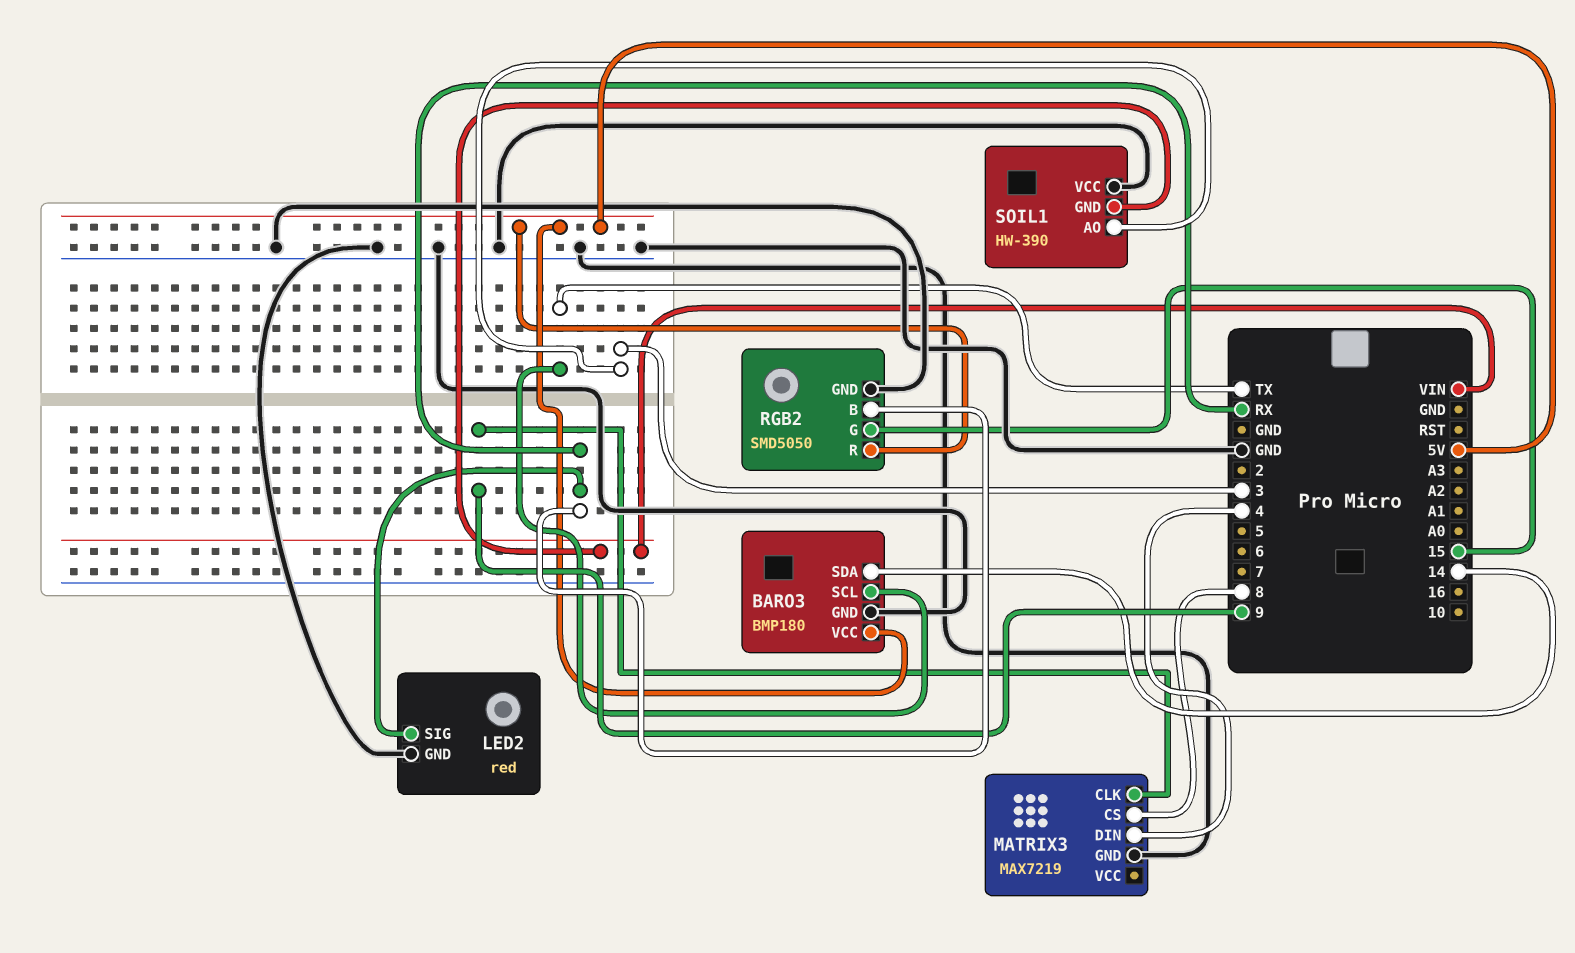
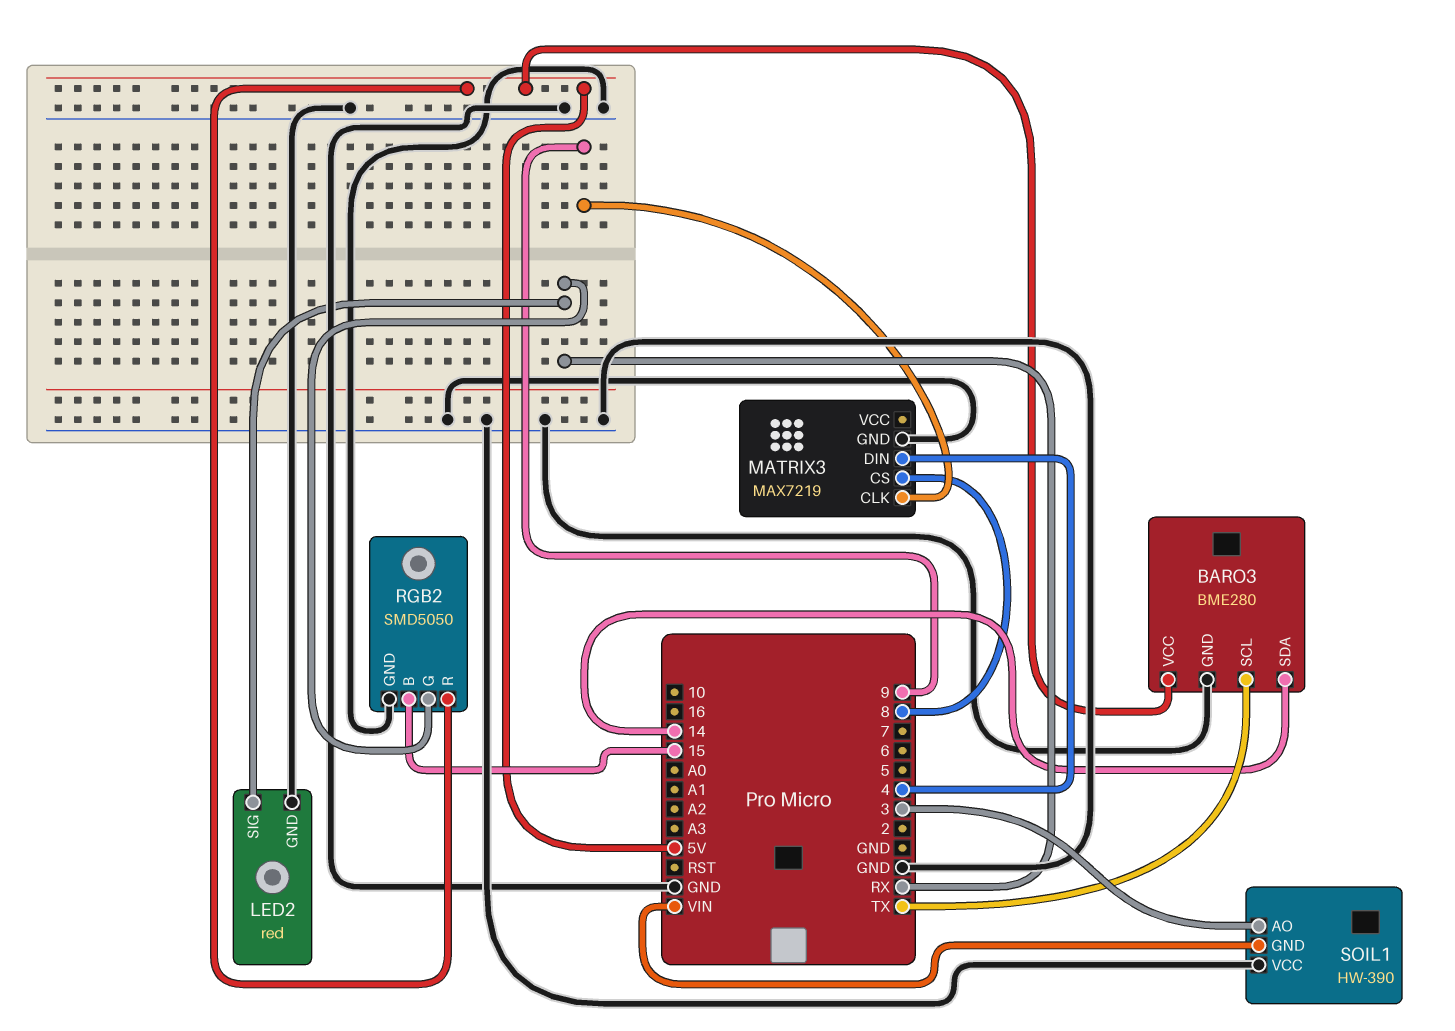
BARO3: BMP180 -> BME280
RGB2 pin B: RX -> 15
RGB2 pin G: 15 -> RX

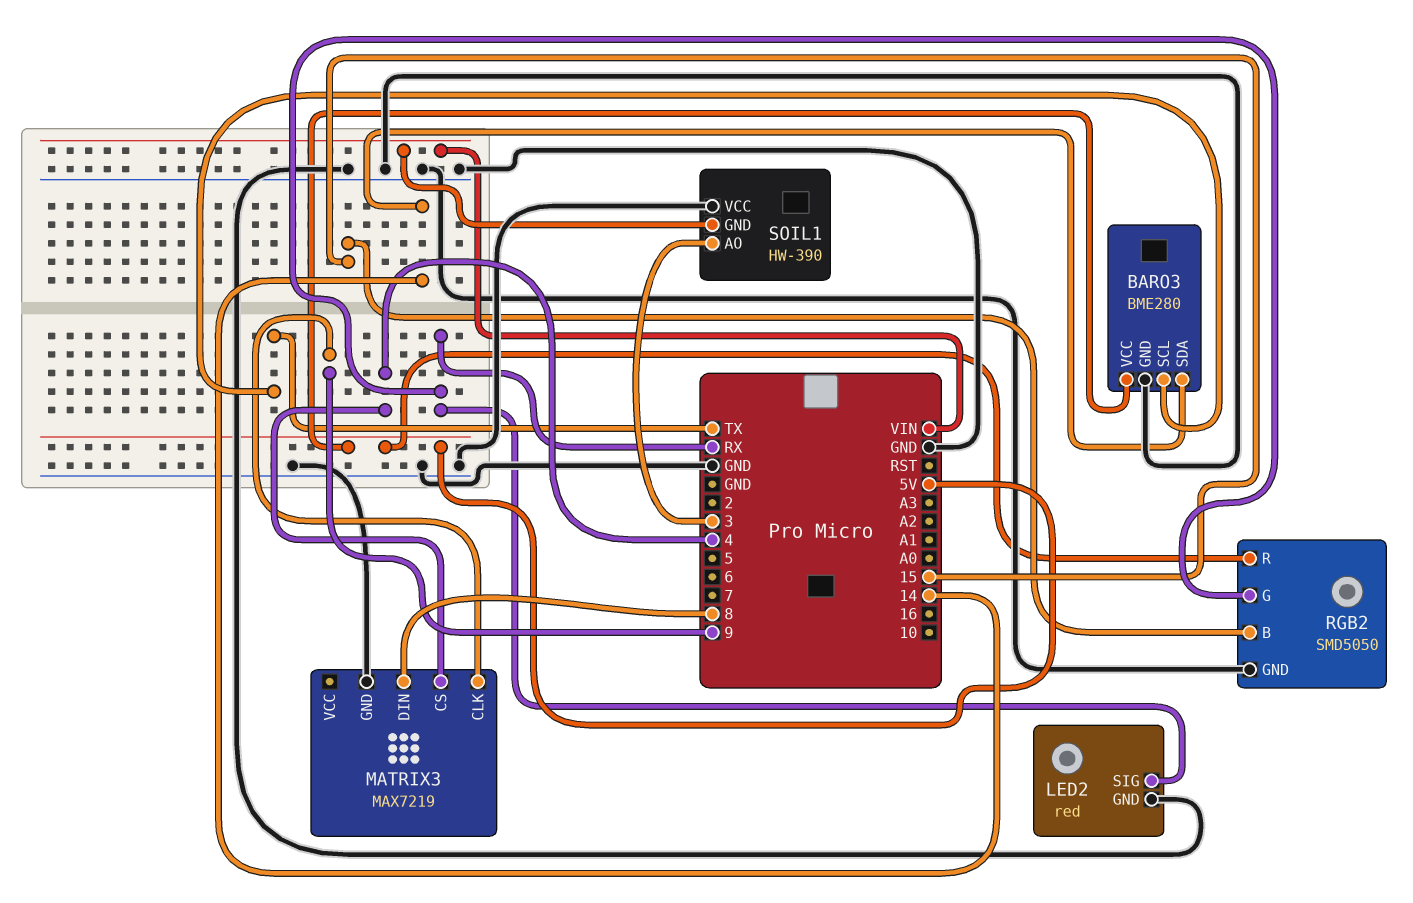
MATRIX3 pin CS: 8 -> 4
MATRIX3 pin DIN: 4 -> 8

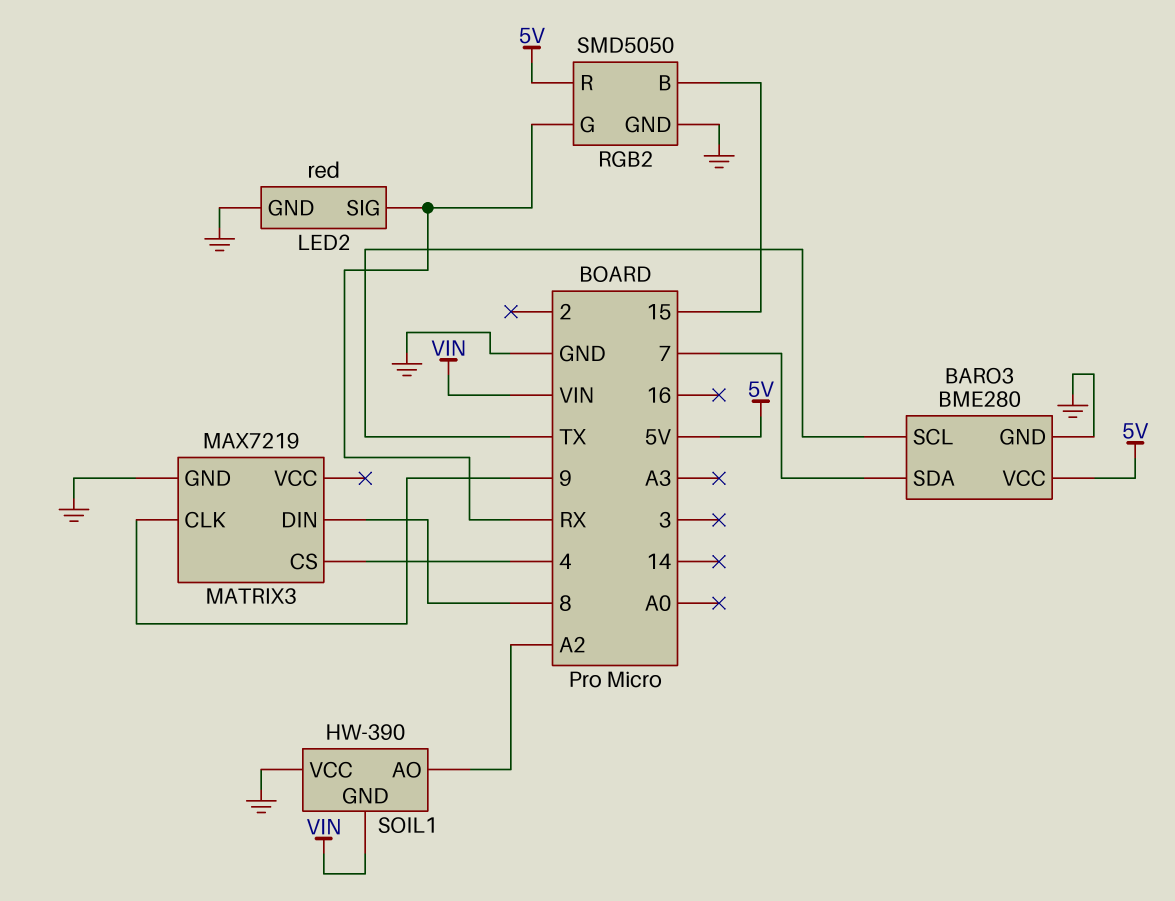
BARO3 pin SDA: 14 -> 7
SOIL1 pin AO: 3 -> A2

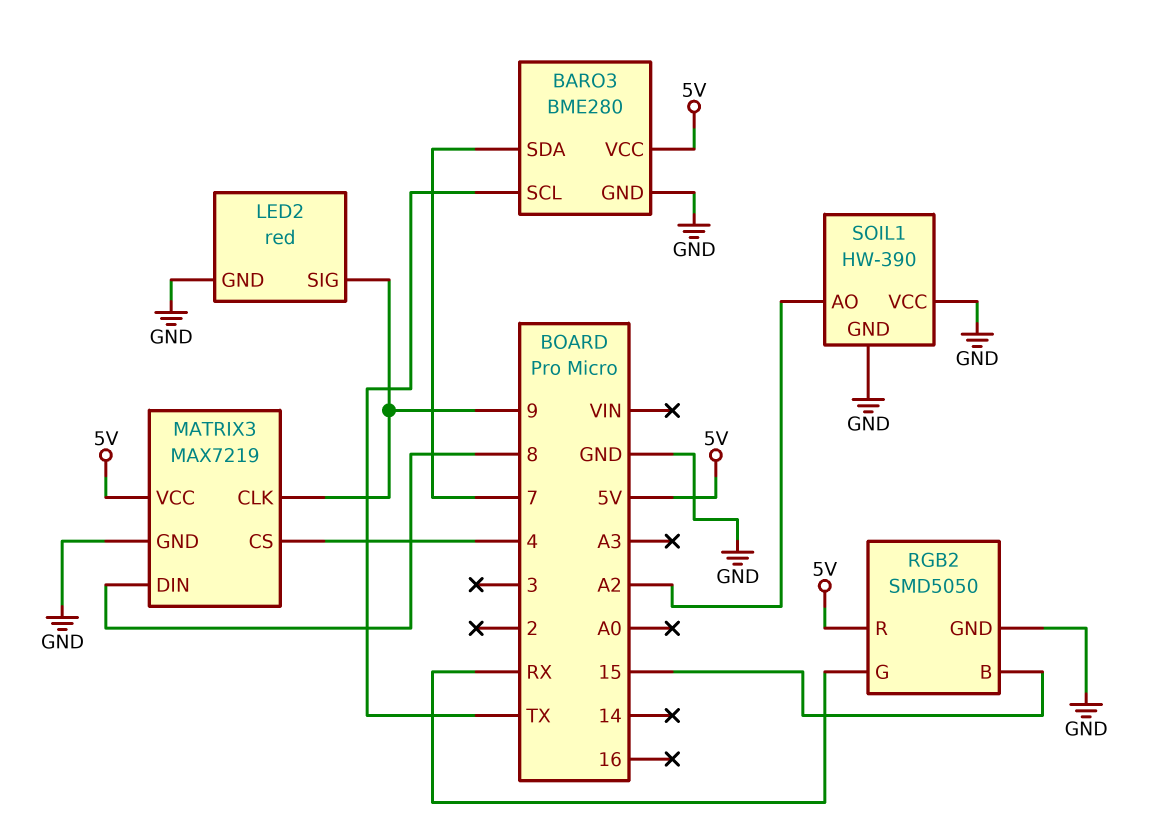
LED2 pin SIG: RX -> 9
MATRIX3 pin VCC: none -> 5V
SOIL1 pin GND: VIN -> GND

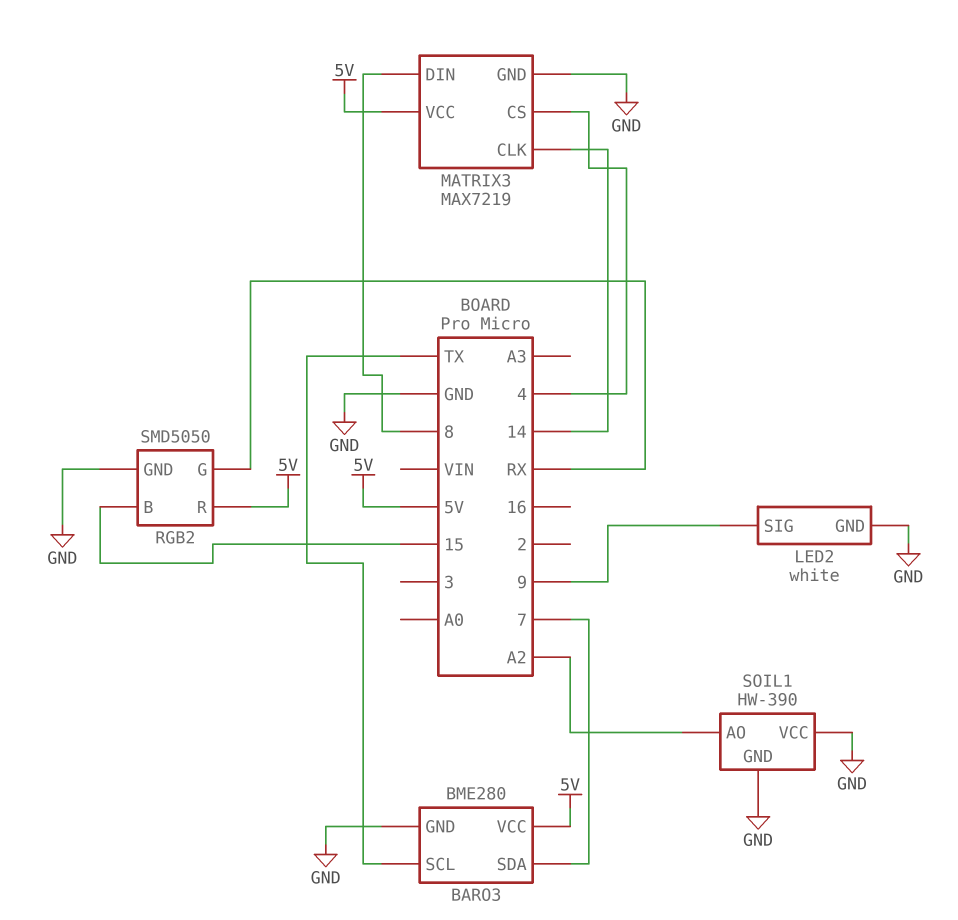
LED2: red -> white
MATRIX3 pin CLK: 9 -> 14

